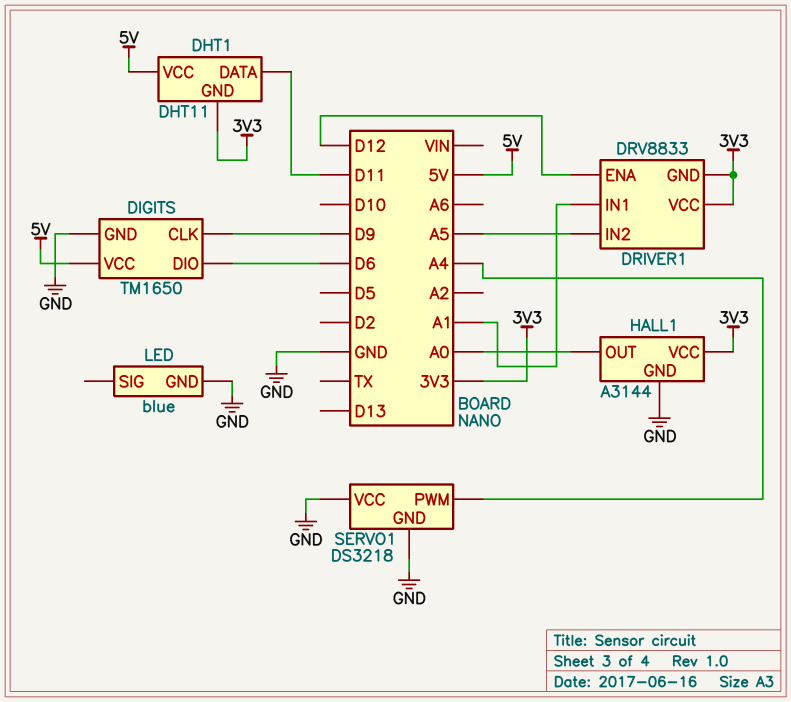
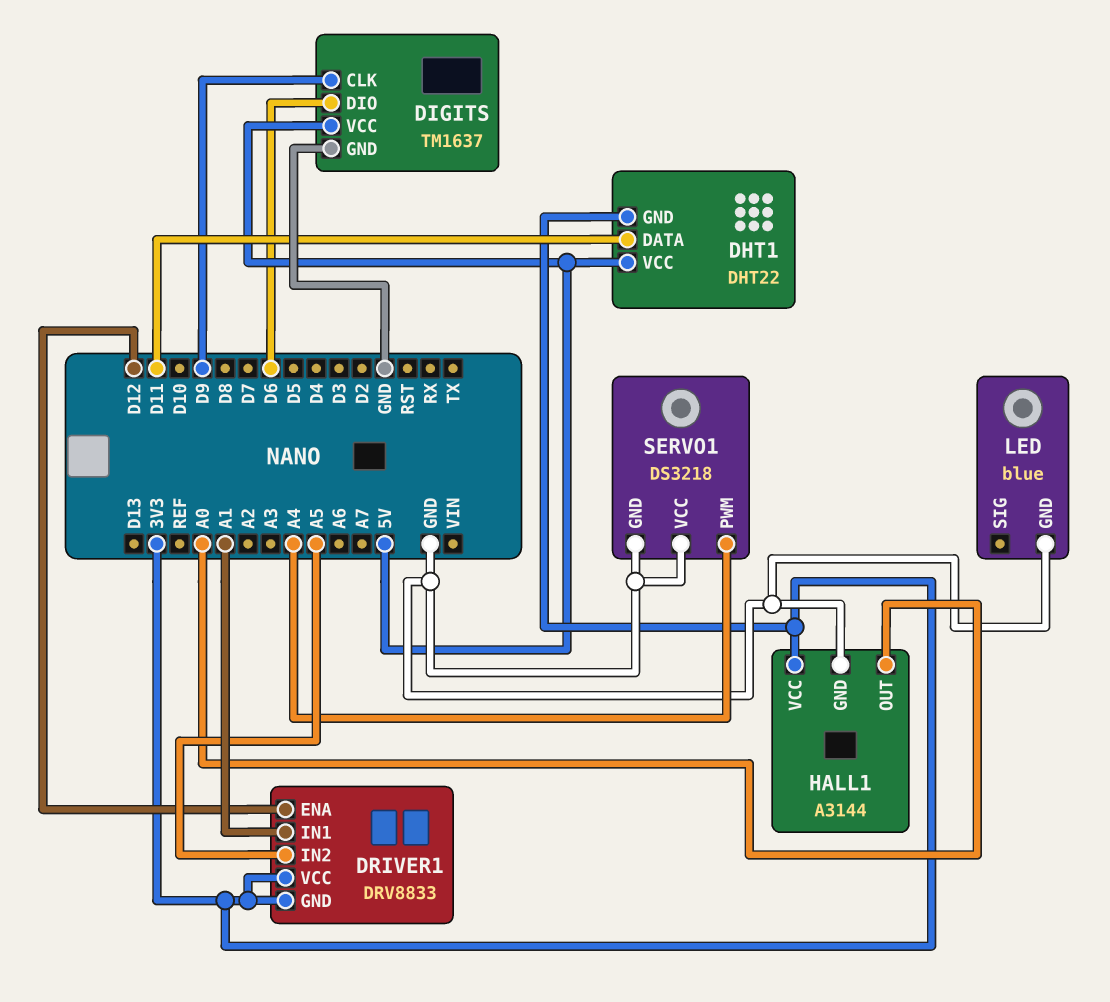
DHT1: DHT11 -> DHT22
DIGITS: TM1650 -> TM1637

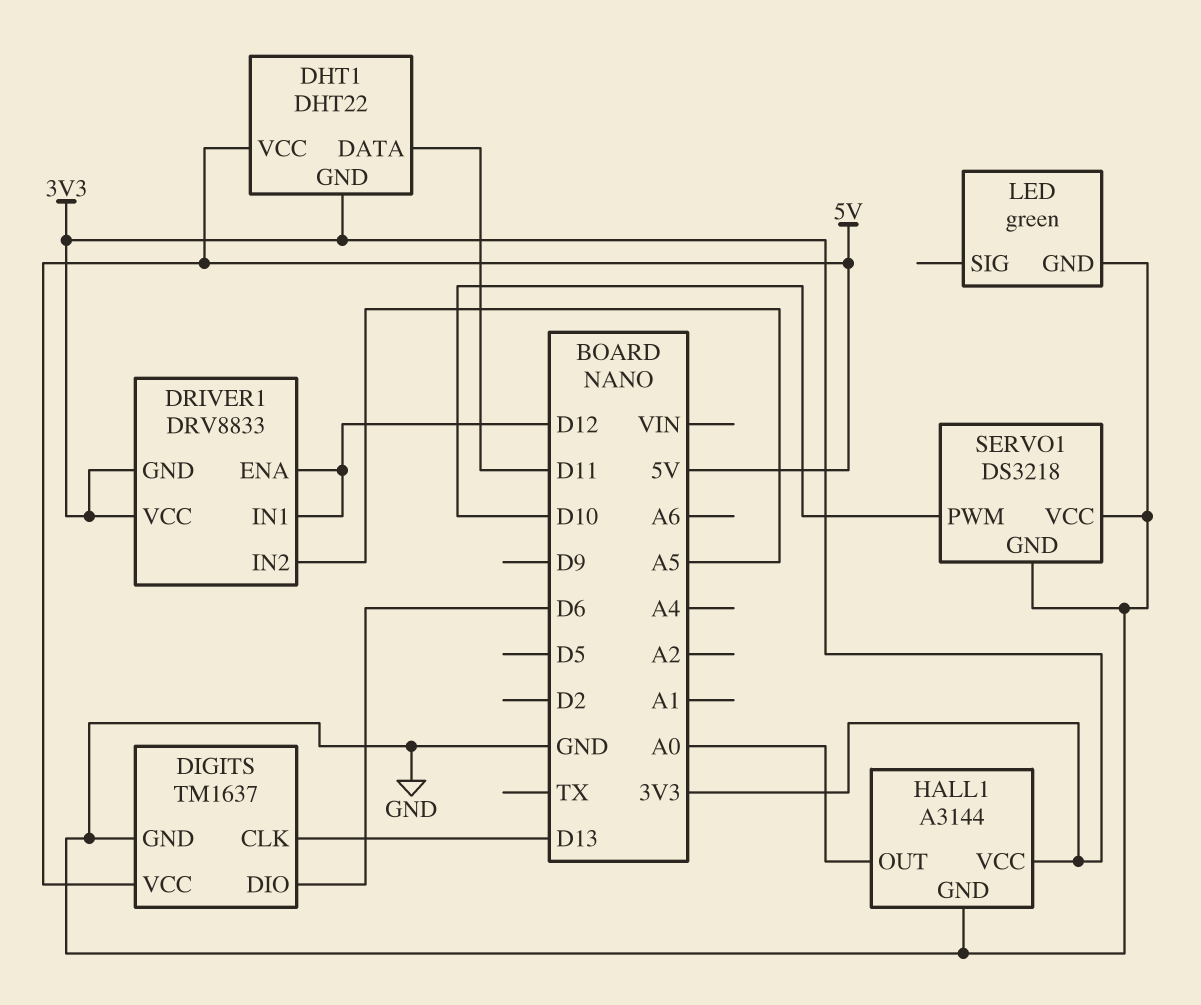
DIGITS pin CLK: D9 -> D13
DRIVER1 pin IN1: A1 -> D12
LED: blue -> green
SERVO1 pin PWM: A4 -> D10

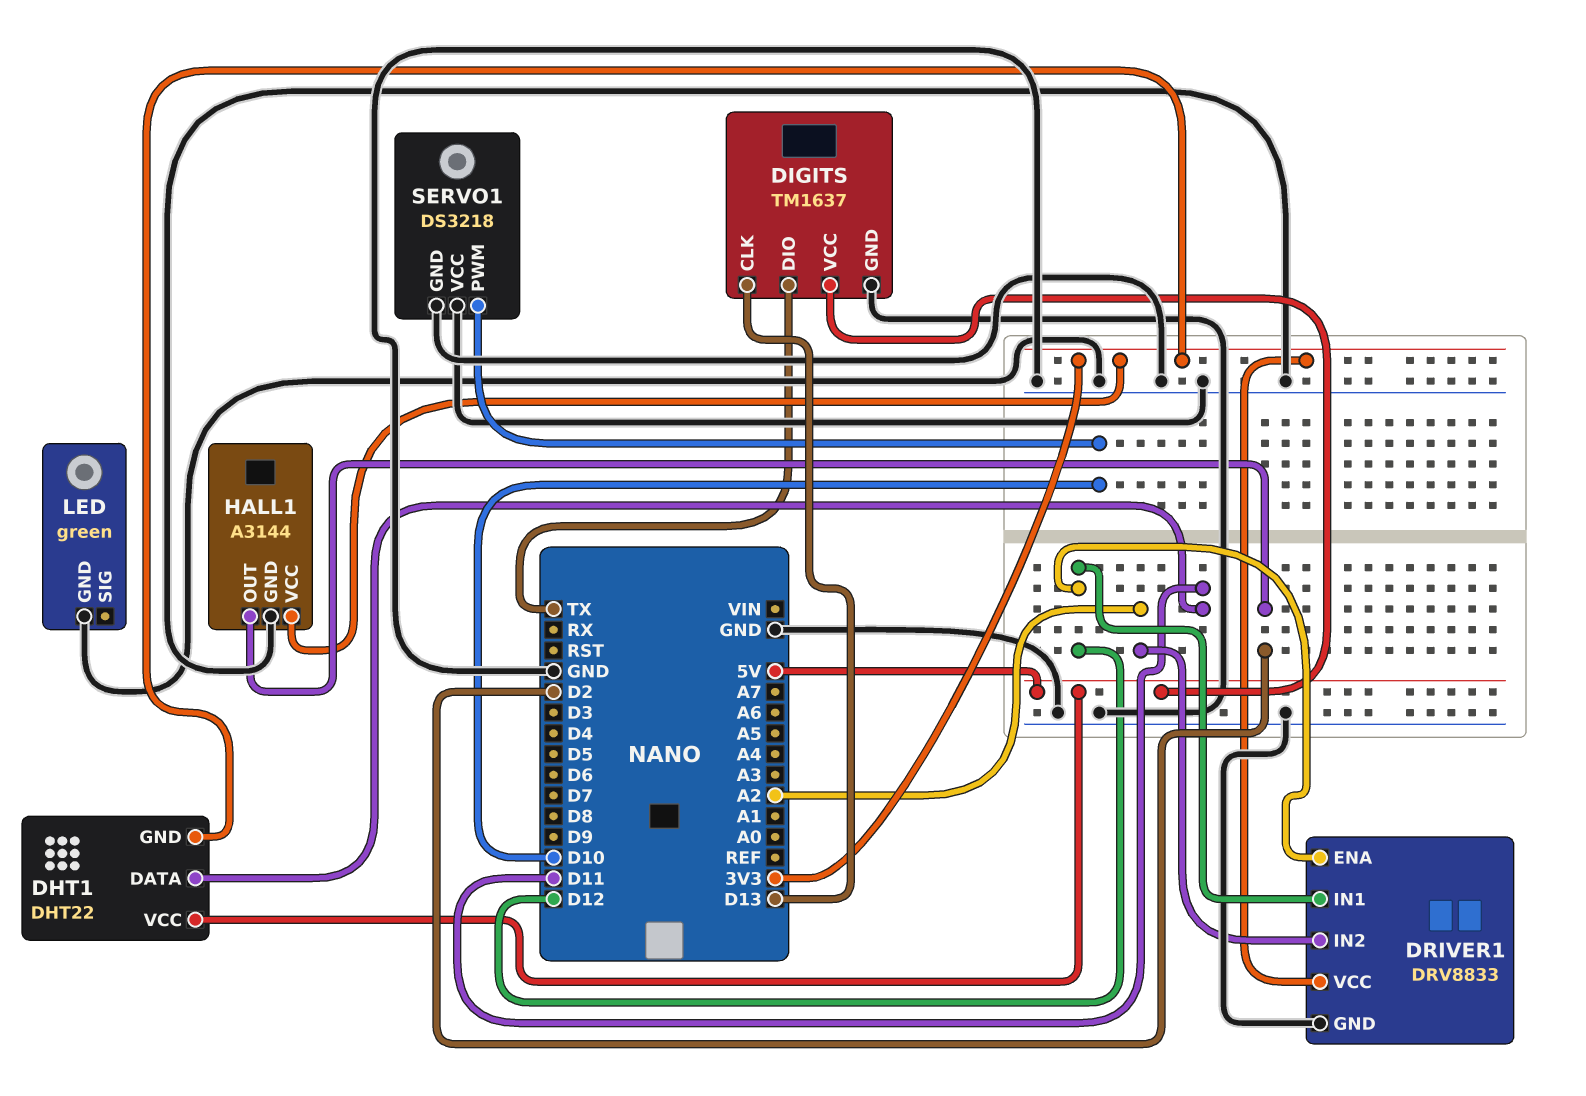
DIGITS pin DIO: D6 -> TX
DRIVER1 pin GND: 3V3 -> GND
DRIVER1 pin IN2: A5 -> A2
HALL1 pin OUT: A0 -> D2

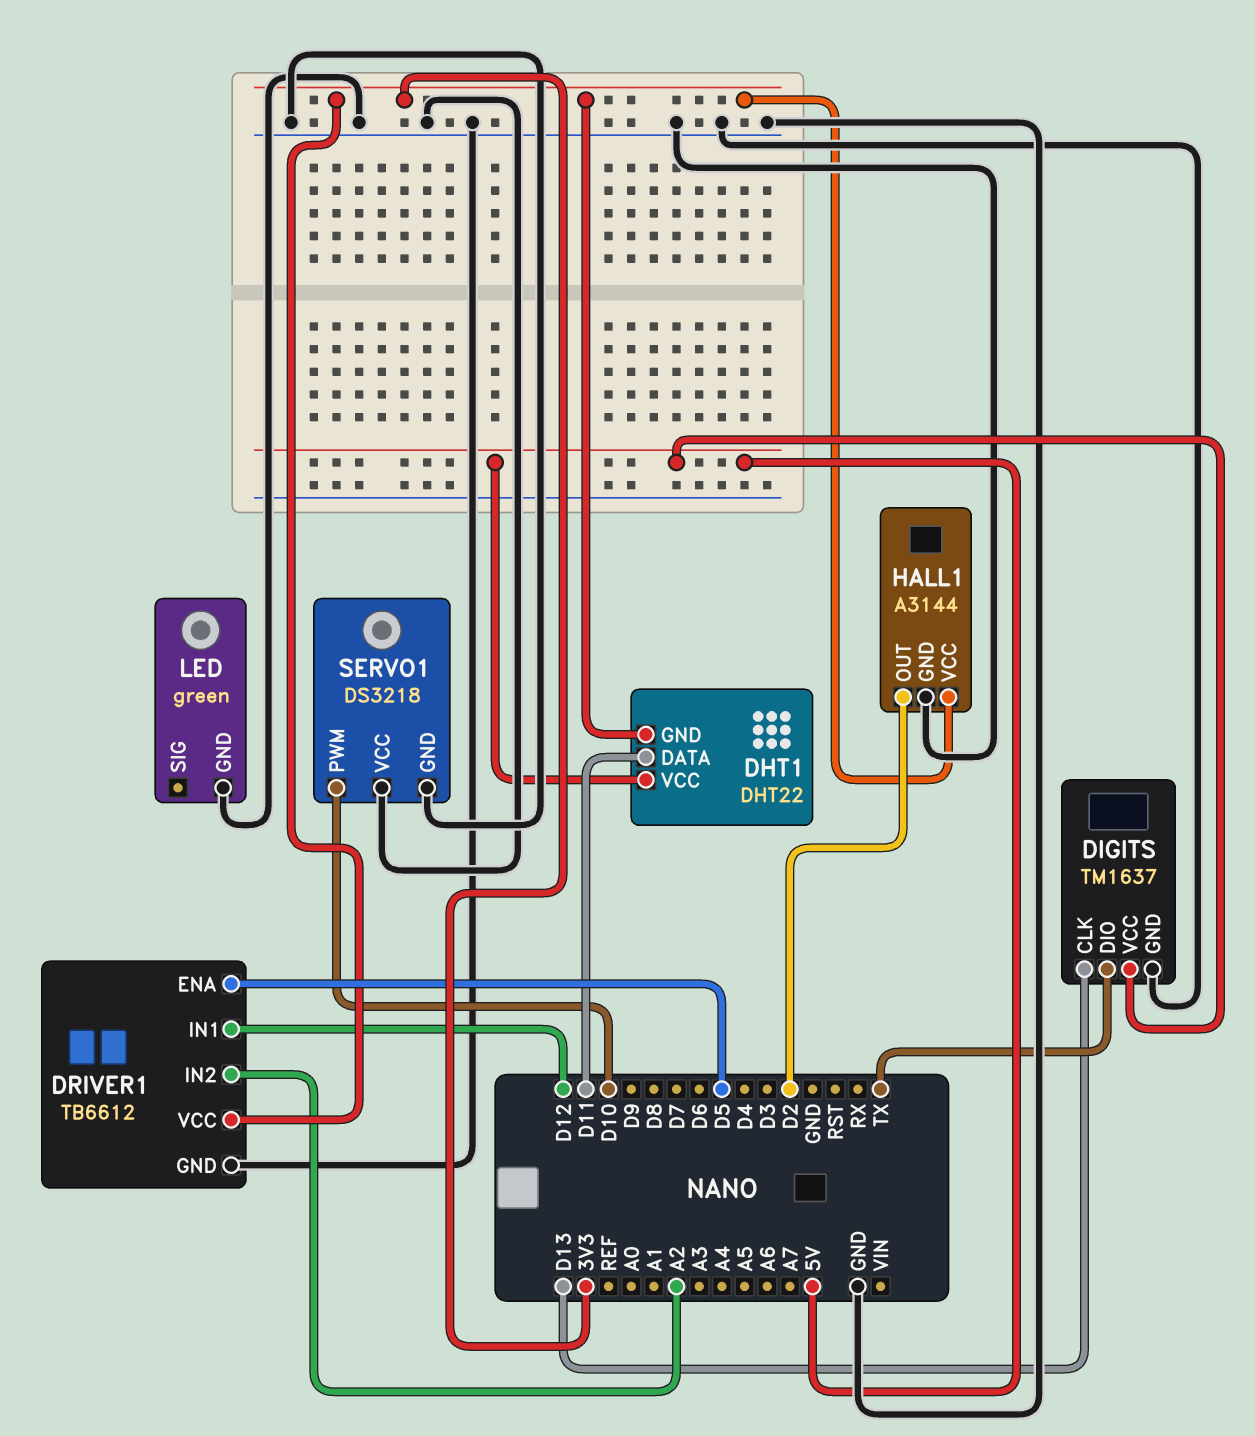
DRIVER1: DRV8833 -> TB6612
DRIVER1 pin ENA: D12 -> D5

